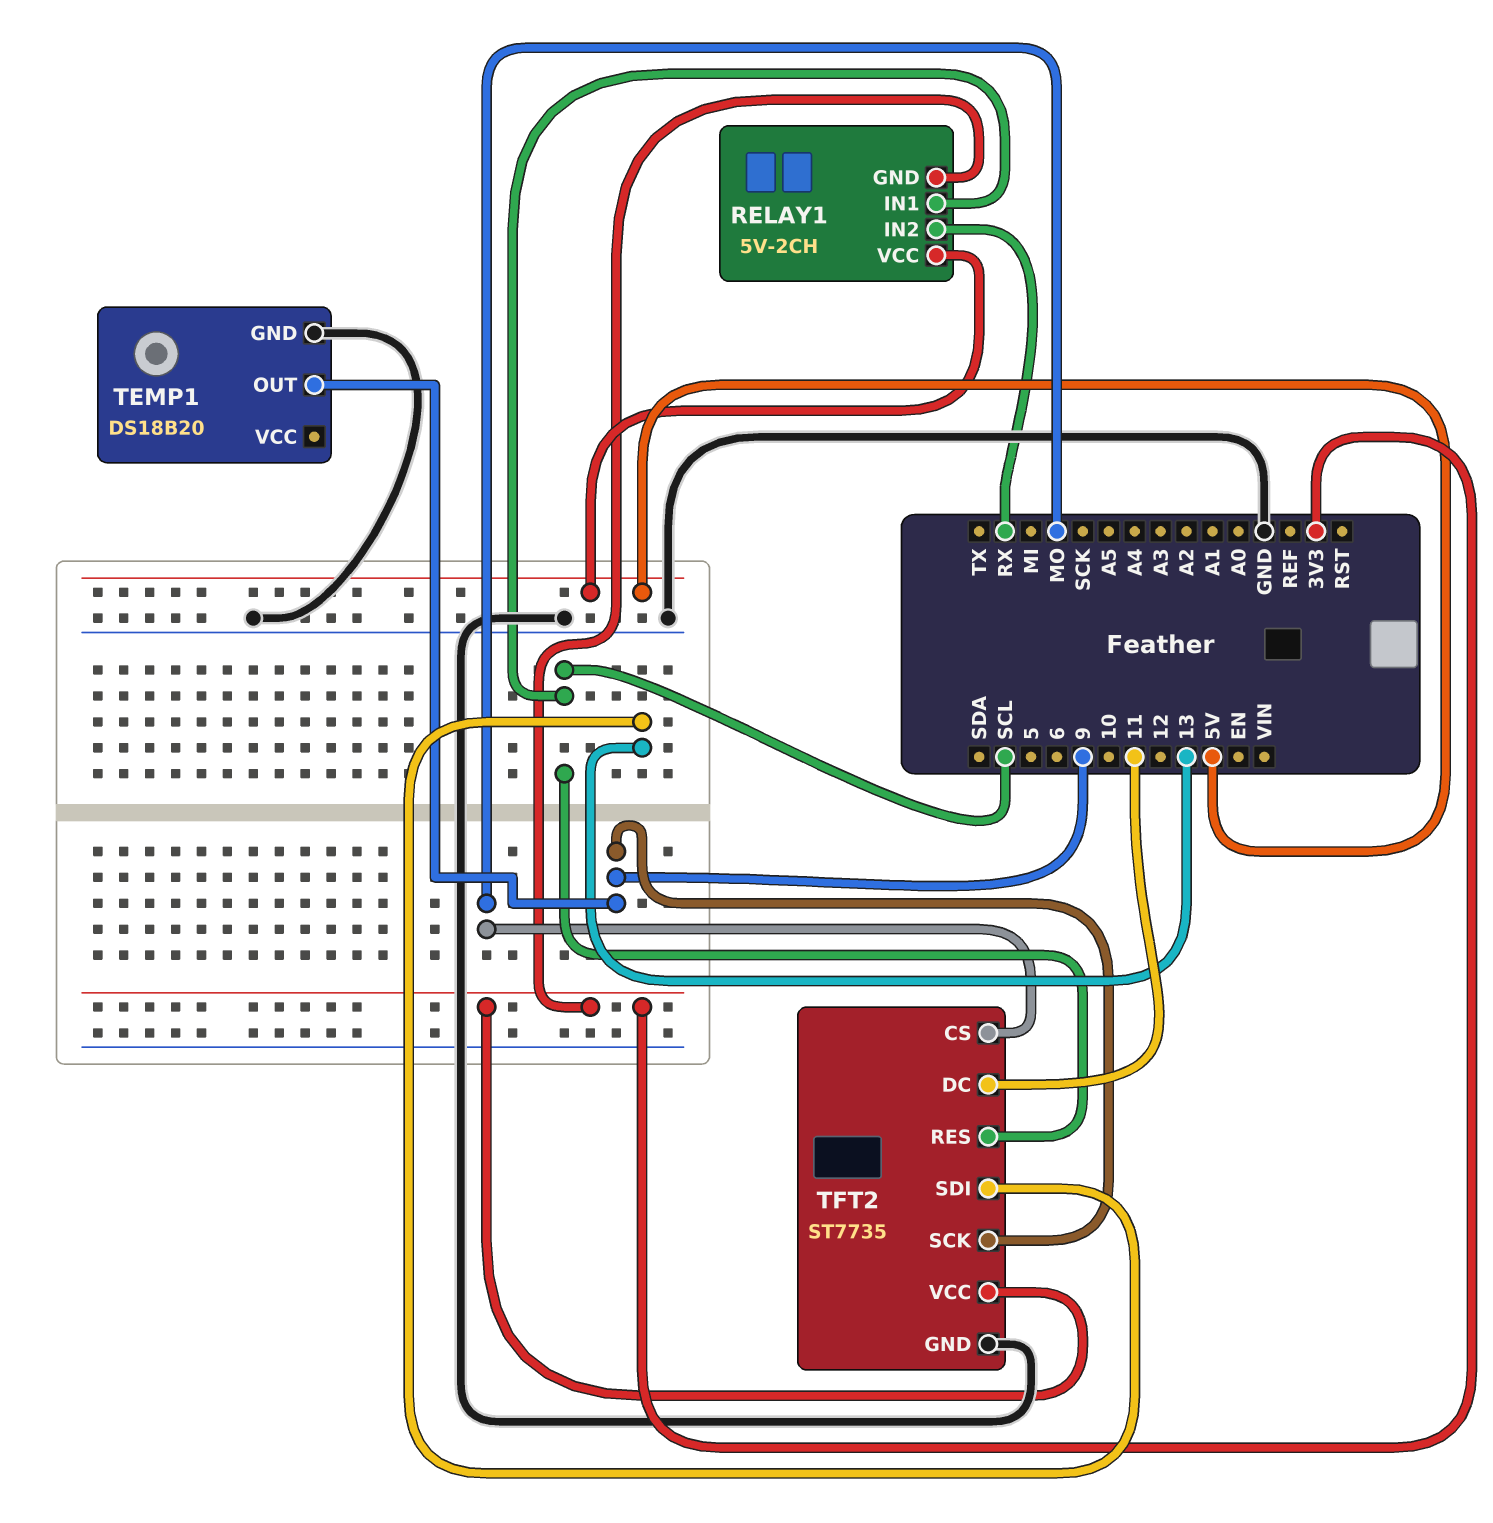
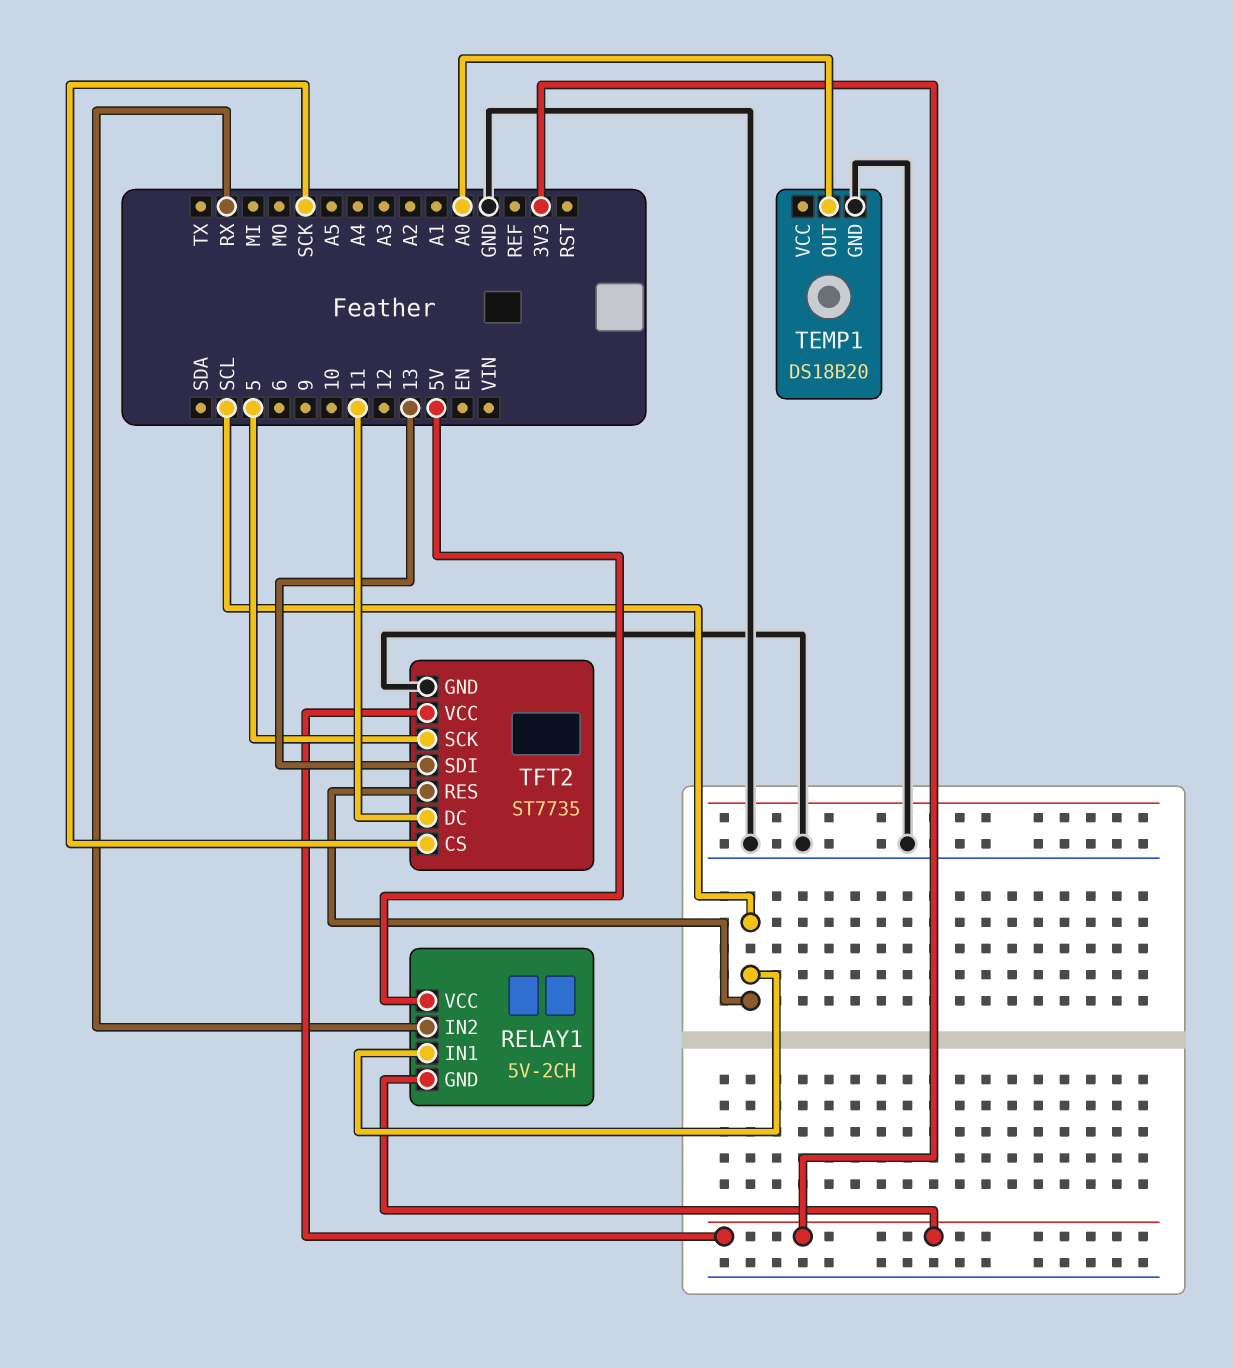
TEMP1 pin OUT: 9 -> A0
TFT2 pin CS: MO -> SCK
TFT2 pin SCK: 9 -> 5

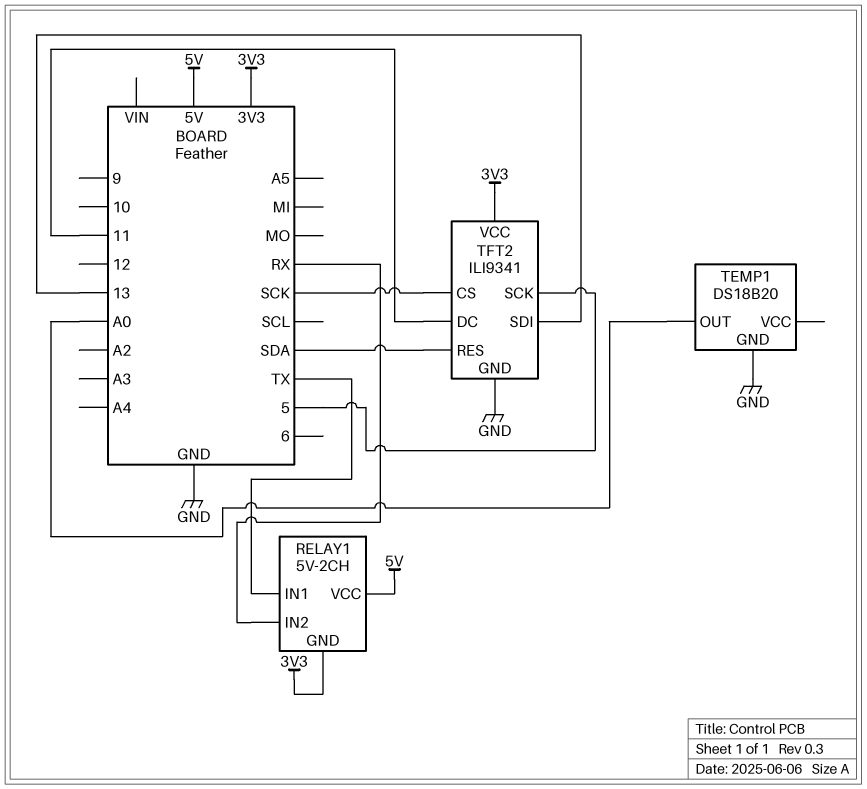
RELAY1 pin IN1: SCL -> TX
TFT2: ST7735 -> ILI9341
TFT2 pin RES: SCL -> SDA

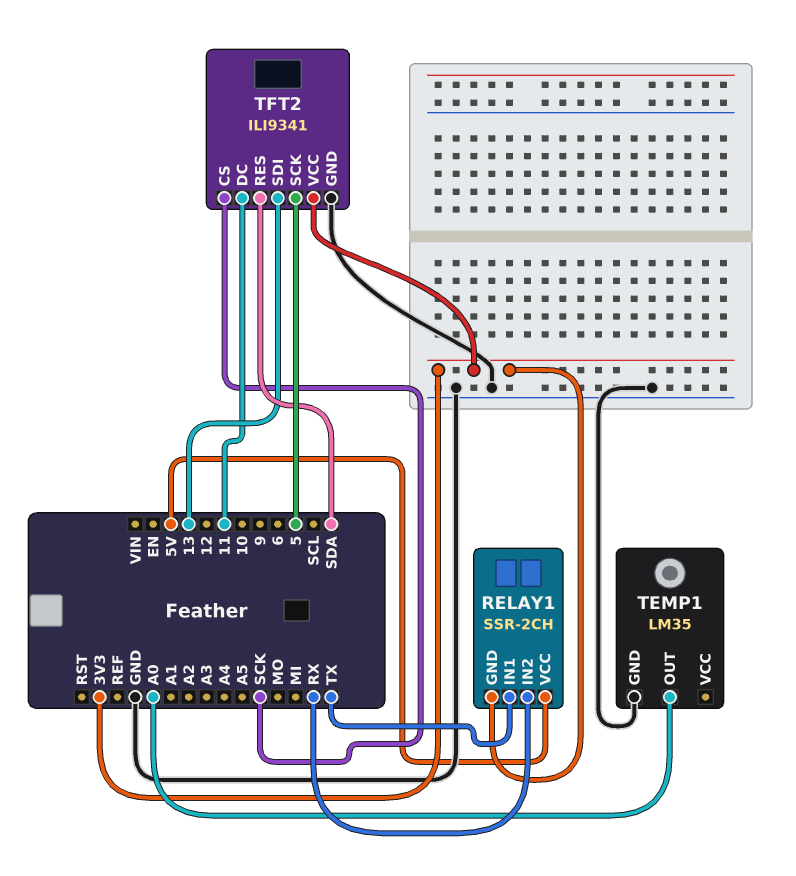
RELAY1: 5V-2CH -> SSR-2CH
TEMP1: DS18B20 -> LM35

